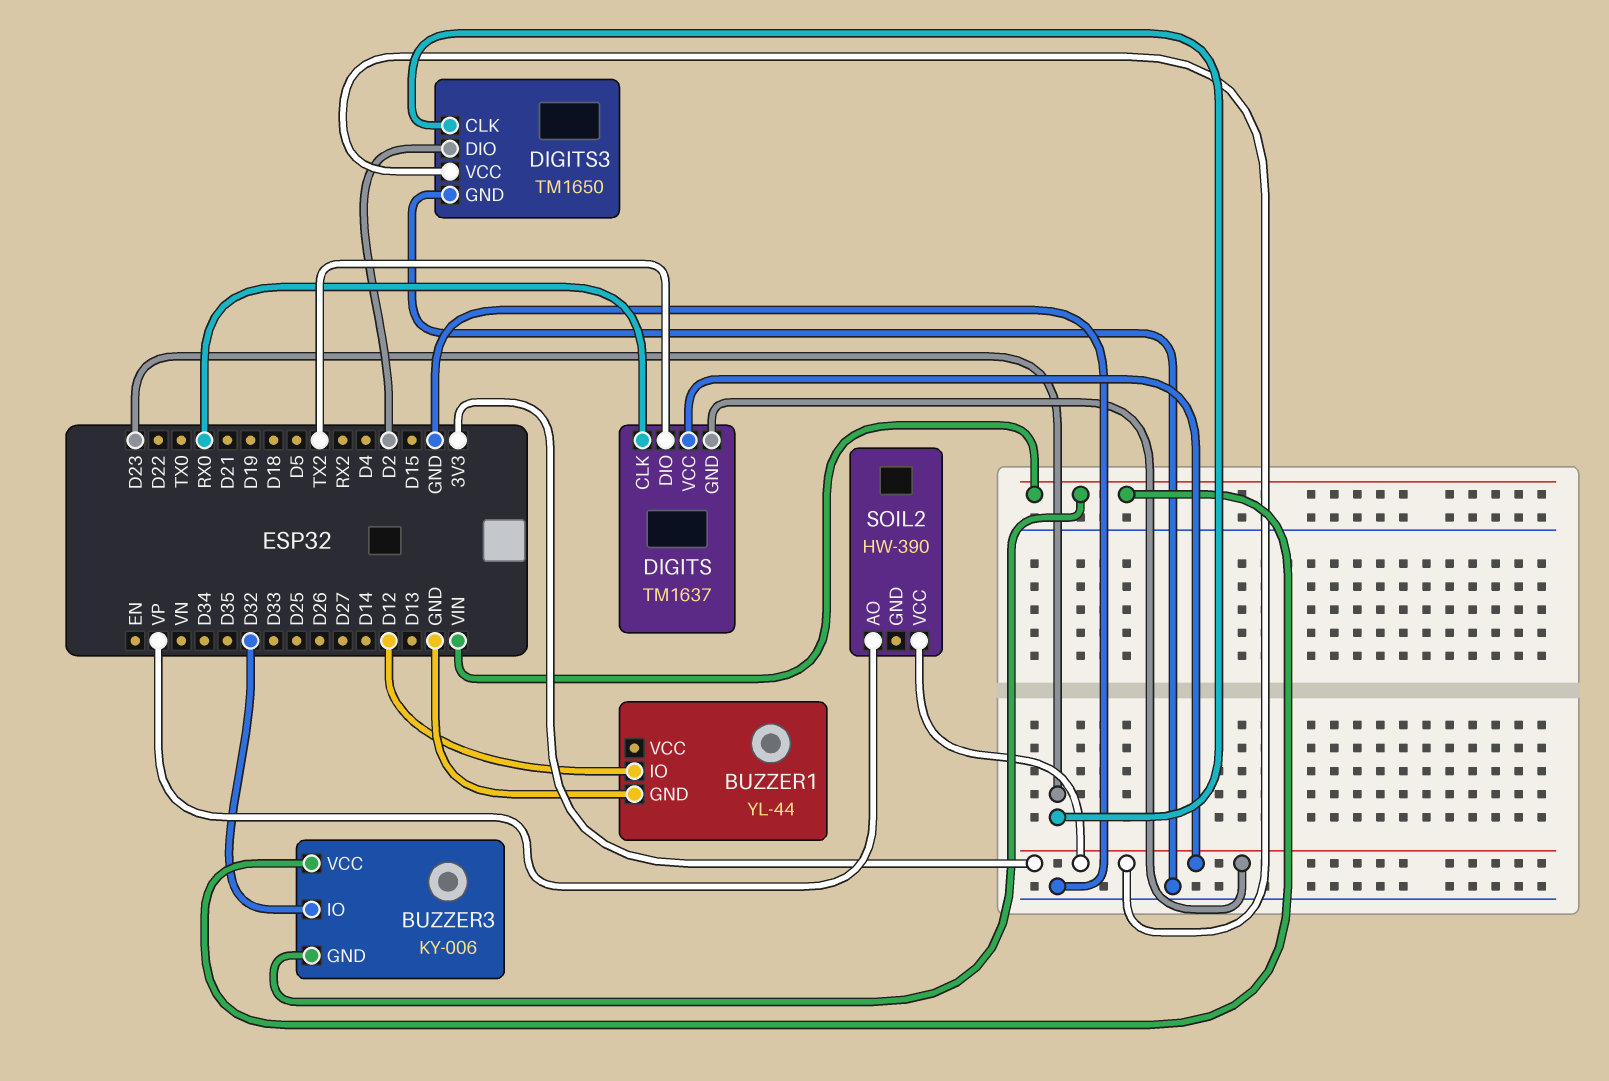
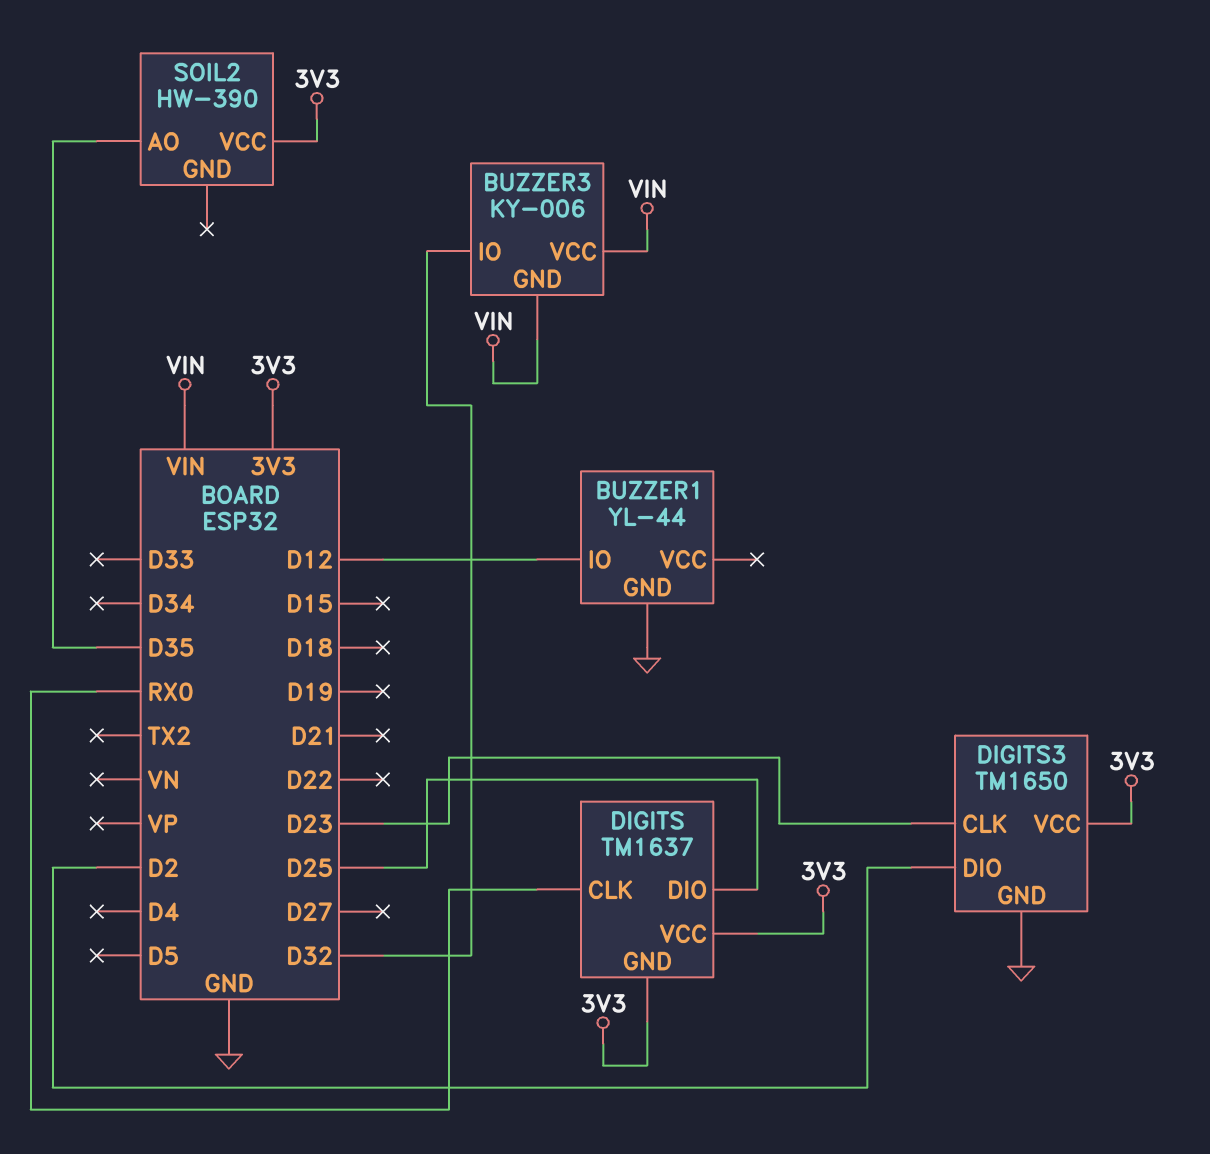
DIGITS pin DIO: TX2 -> D25
SOIL2 pin AO: VP -> D35

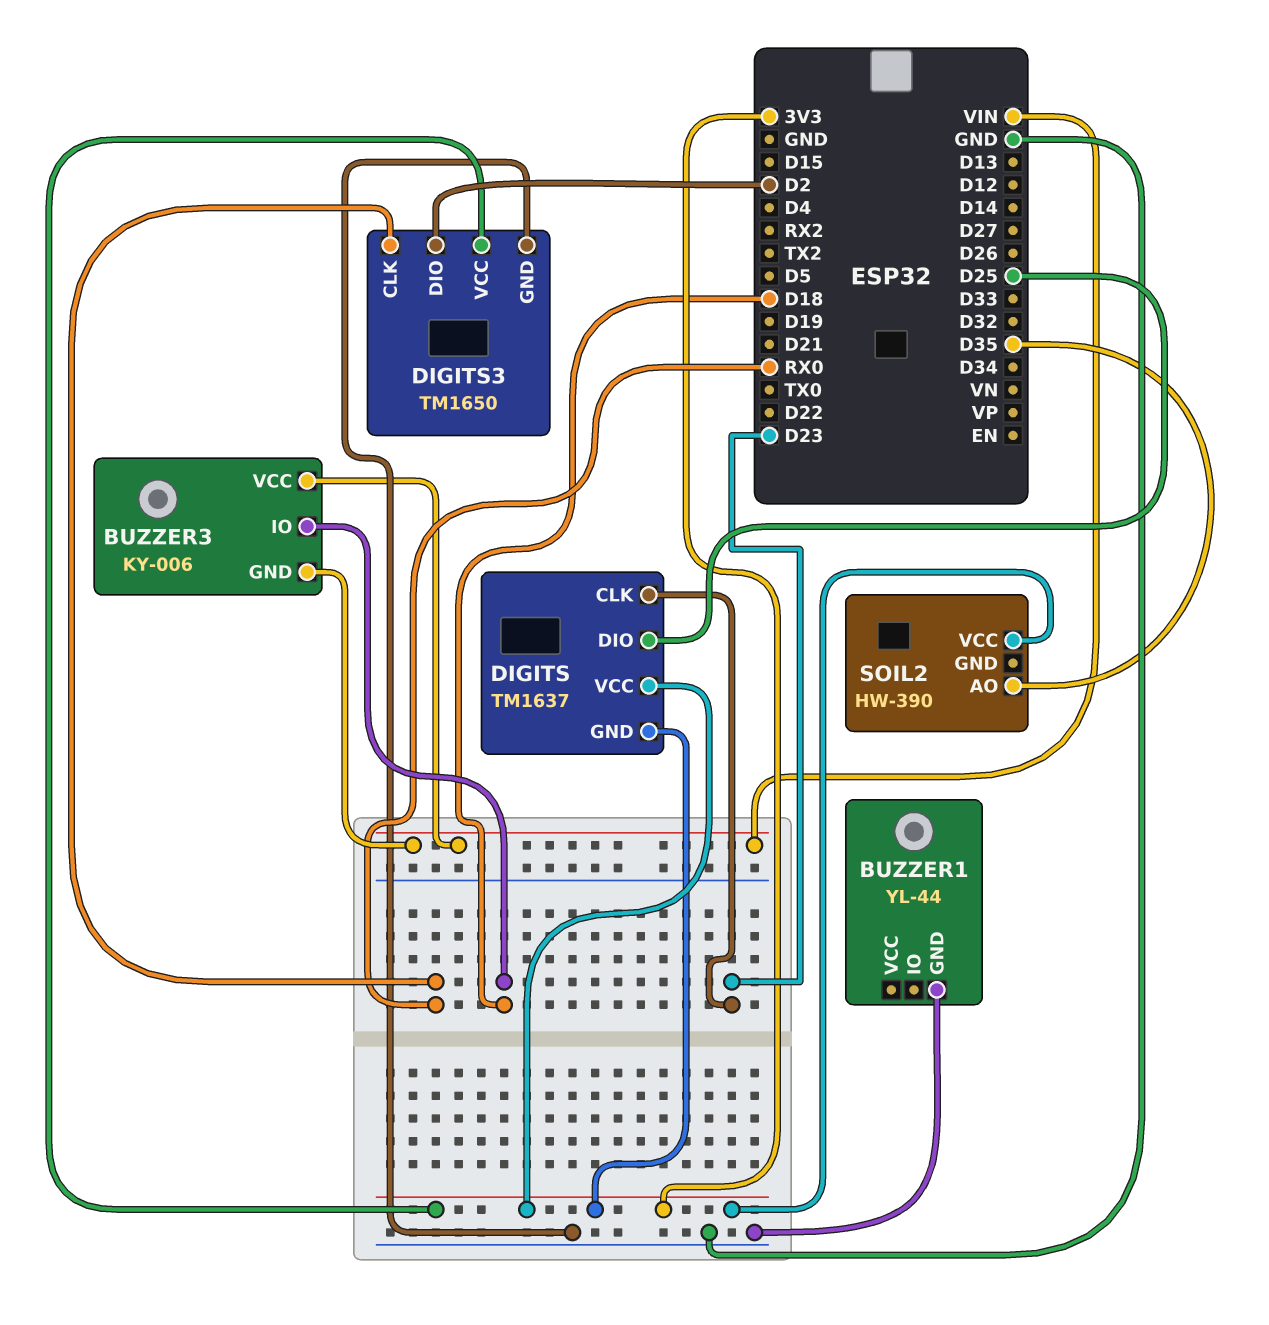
BUZZER1 pin IO: D12 -> none
BUZZER3 pin IO: D32 -> D18
DIGITS pin CLK: RX0 -> D23
DIGITS3 pin CLK: D23 -> RX0

